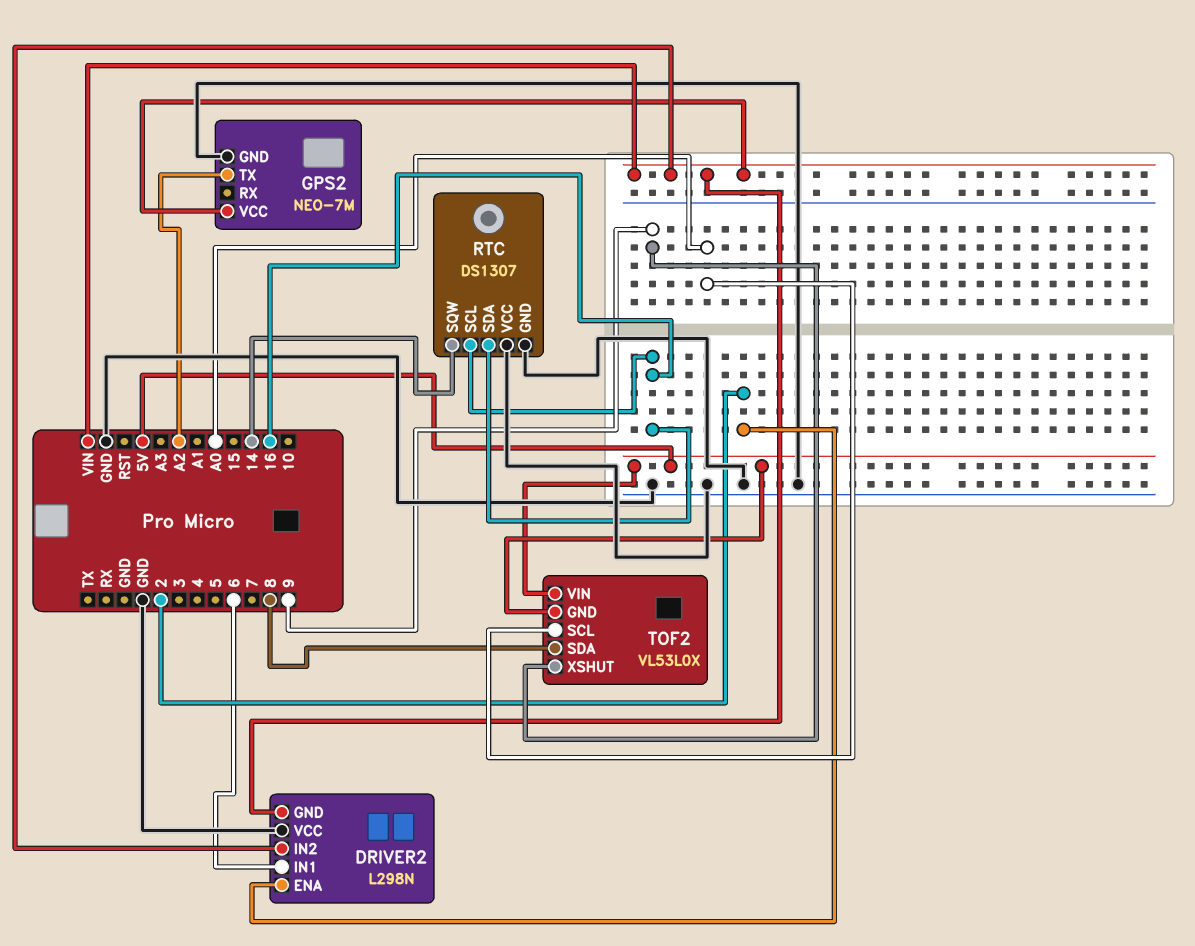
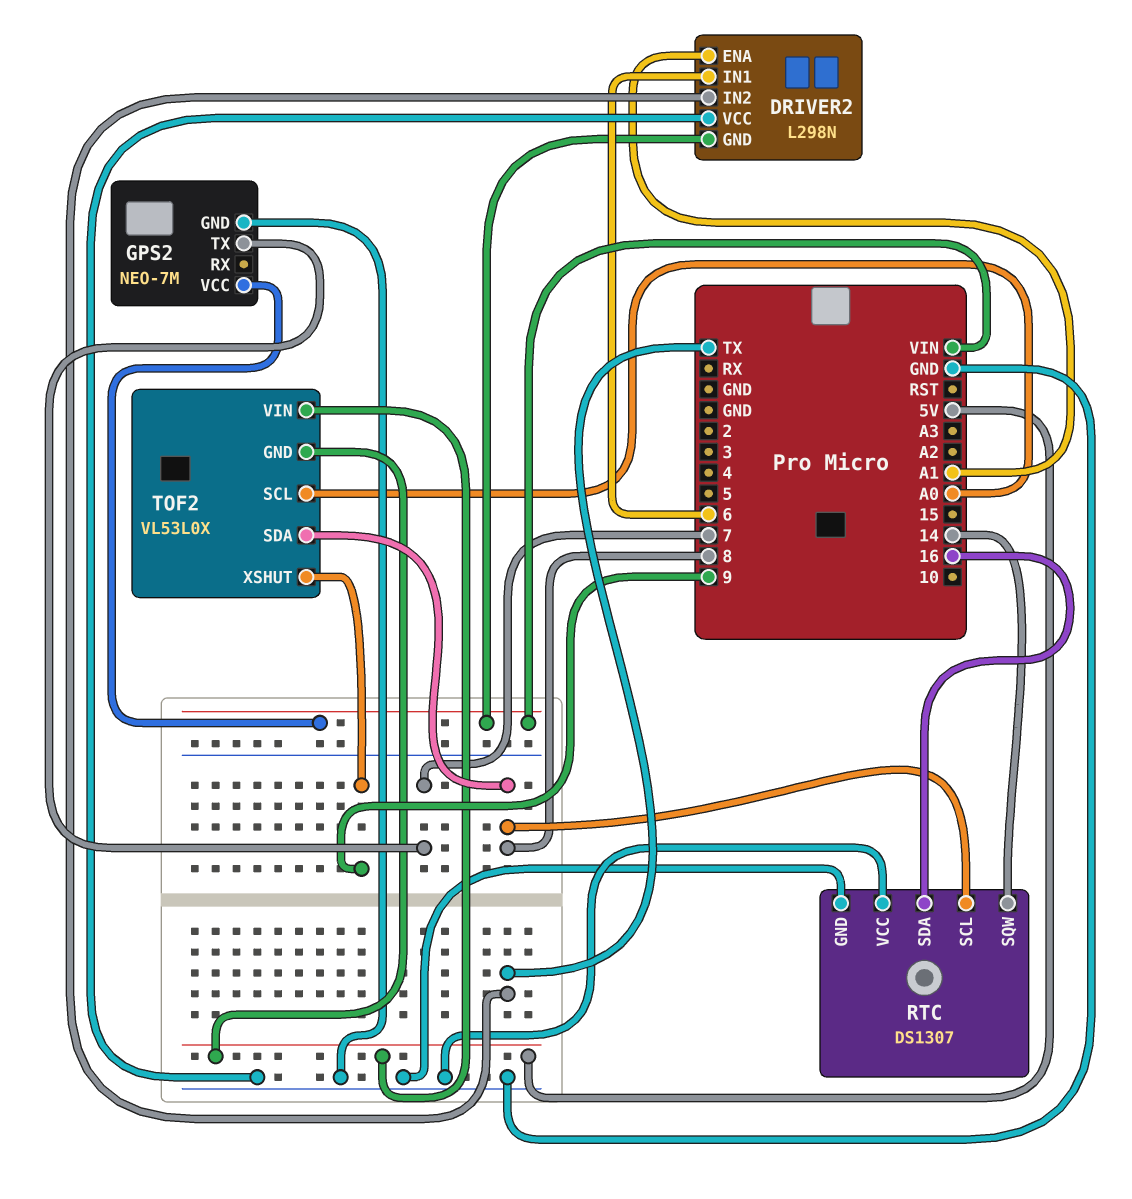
DRIVER2 pin ENA: 2 -> A1
DRIVER2 pin IN2: VIN -> TX
GPS2 pin TX: A2 -> 7
RTC pin SCL: 16 -> 8

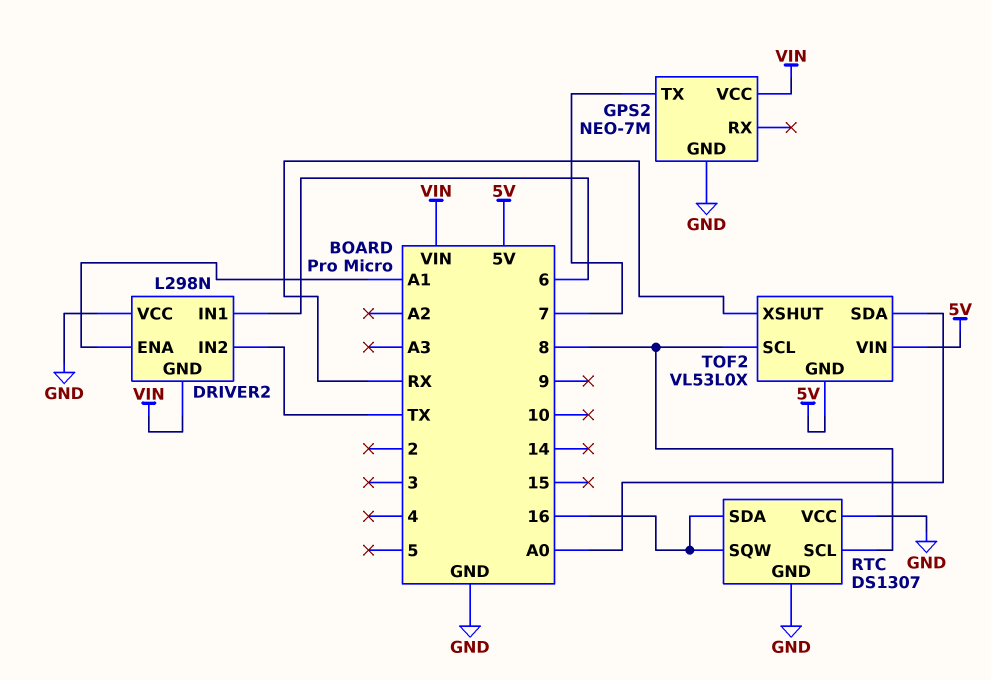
RTC pin SQW: 14 -> 16
TOF2 pin SCL: A0 -> 8
TOF2 pin SDA: 8 -> A0
TOF2 pin XSHUT: 9 -> RX

